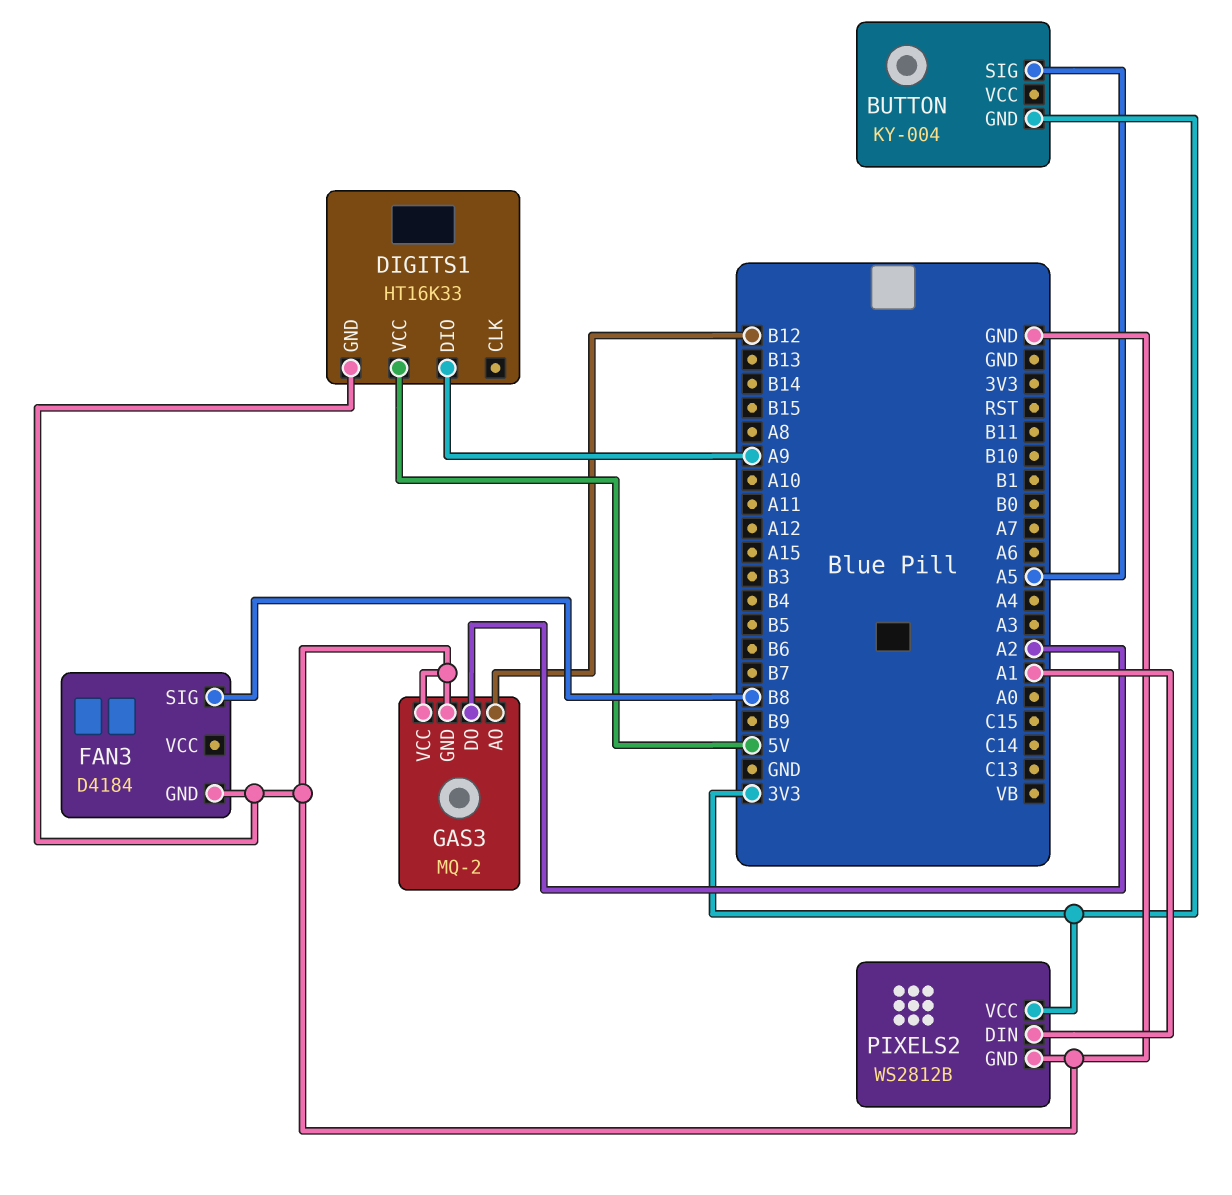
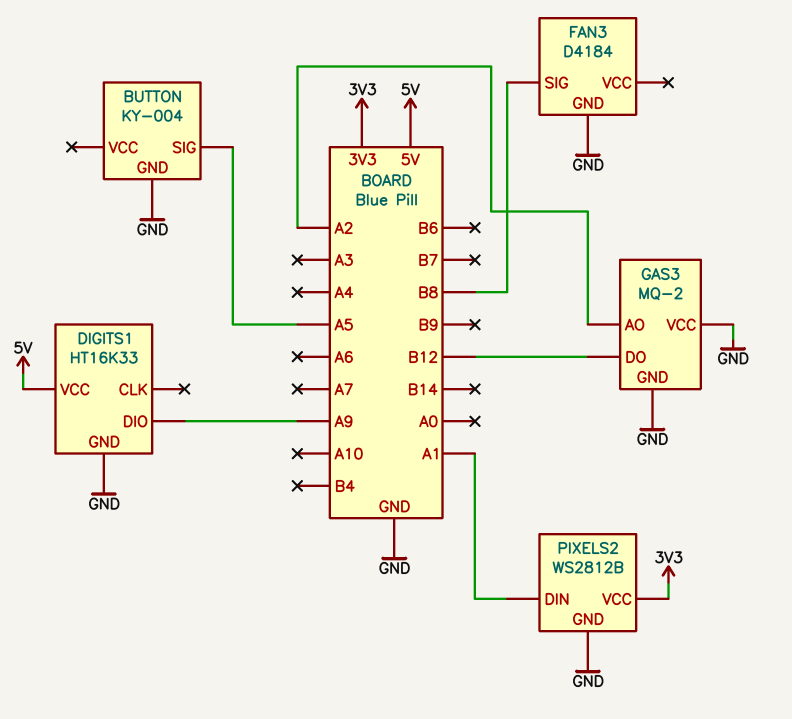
BUTTON pin GND: 3V3 -> GND
GAS3 pin AO: B12 -> A2
GAS3 pin DO: A2 -> B12

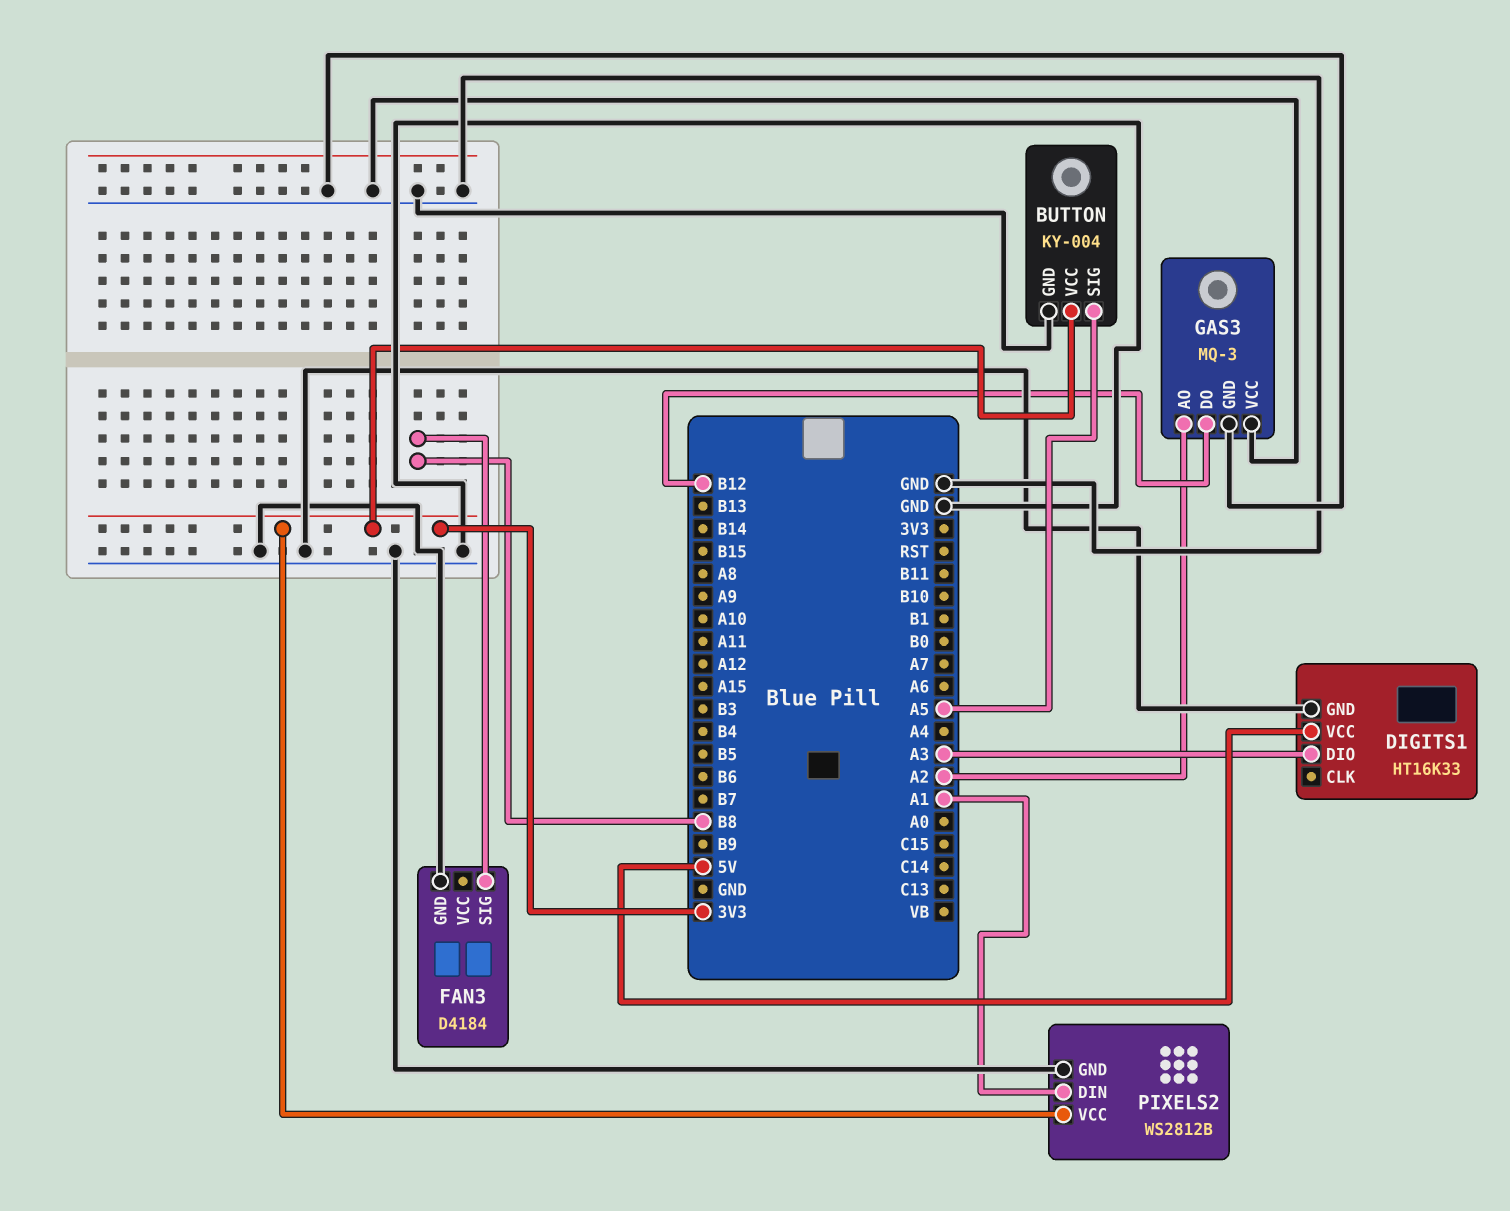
BUTTON pin VCC: none -> 3V3
DIGITS1 pin DIO: A9 -> A3
GAS3: MQ-2 -> MQ-3

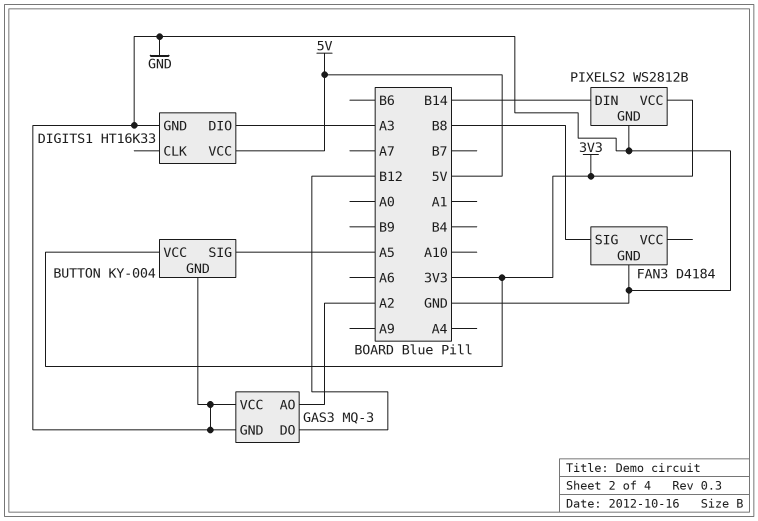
PIXELS2 pin DIN: A1 -> B14

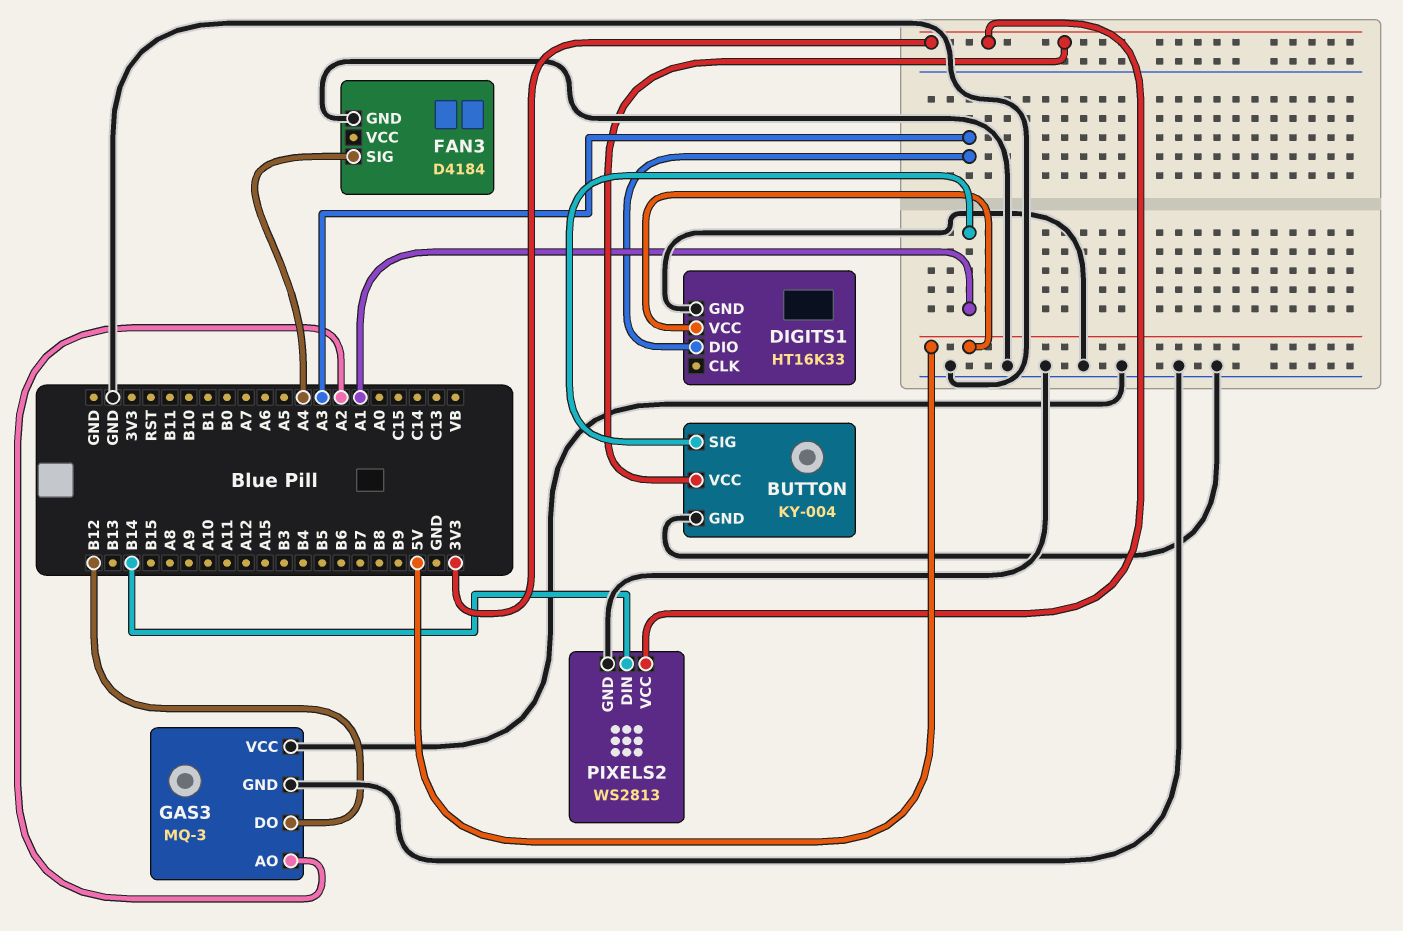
BUTTON pin SIG: A5 -> A1
FAN3 pin SIG: B8 -> A4
PIXELS2: WS2812B -> WS2813

